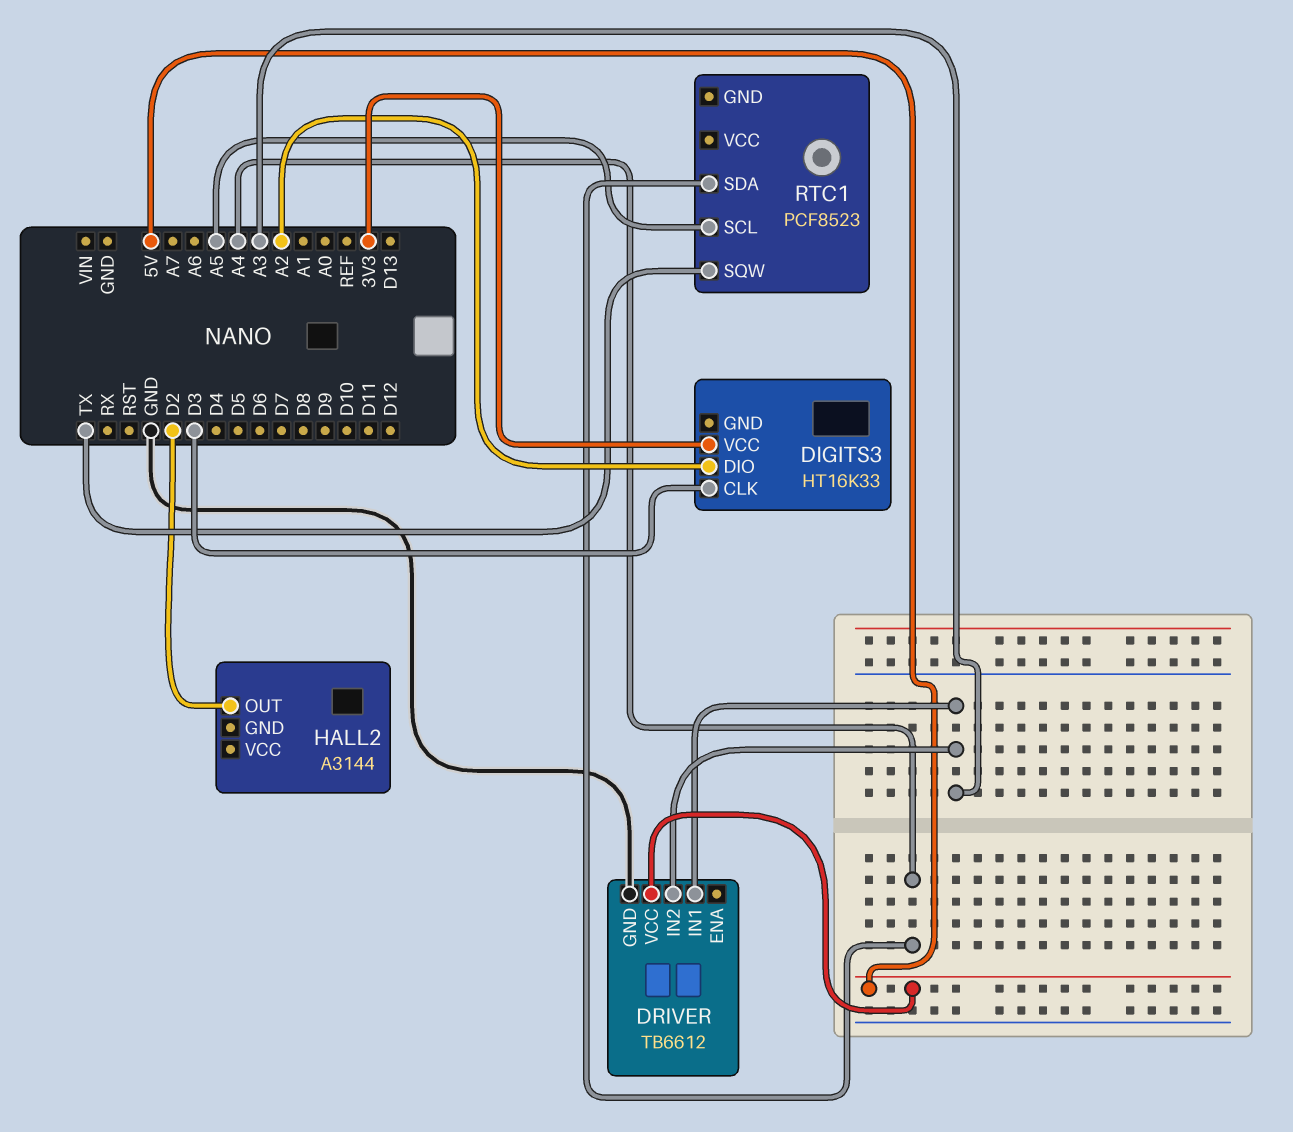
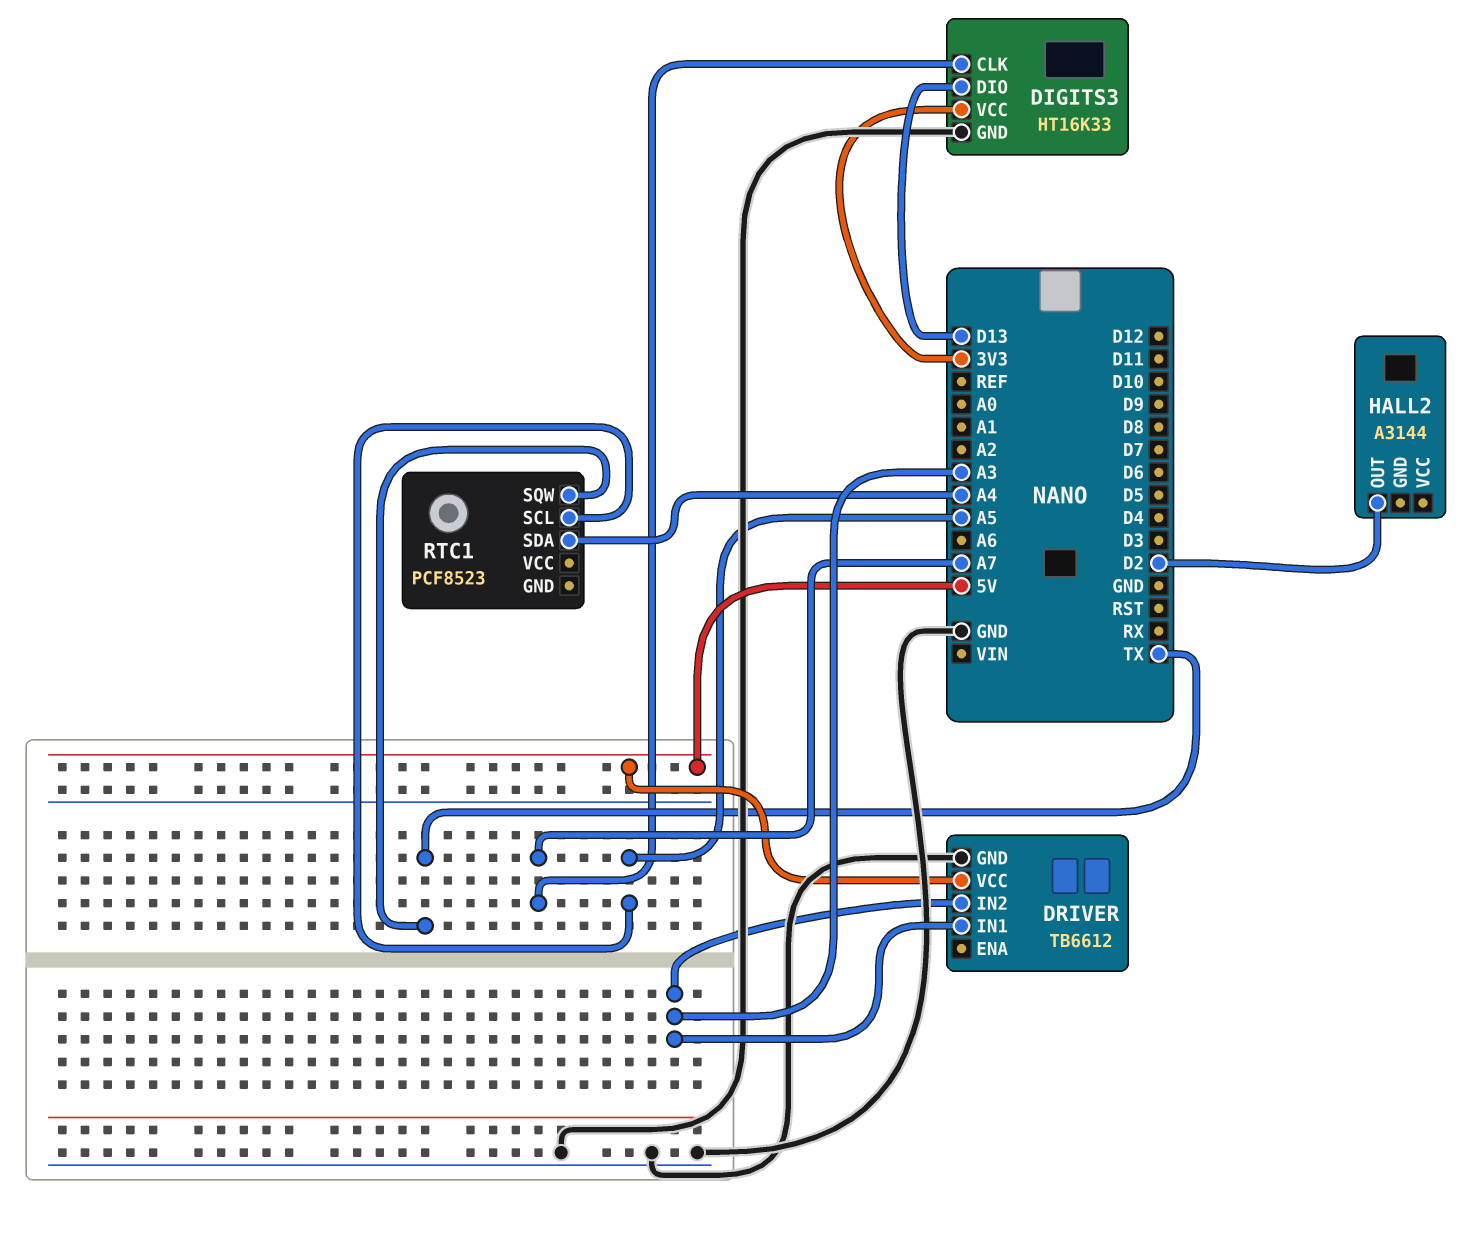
DIGITS3 pin CLK: D3 -> A7
DIGITS3 pin DIO: A2 -> D13
DIGITS3 pin GND: none -> GND

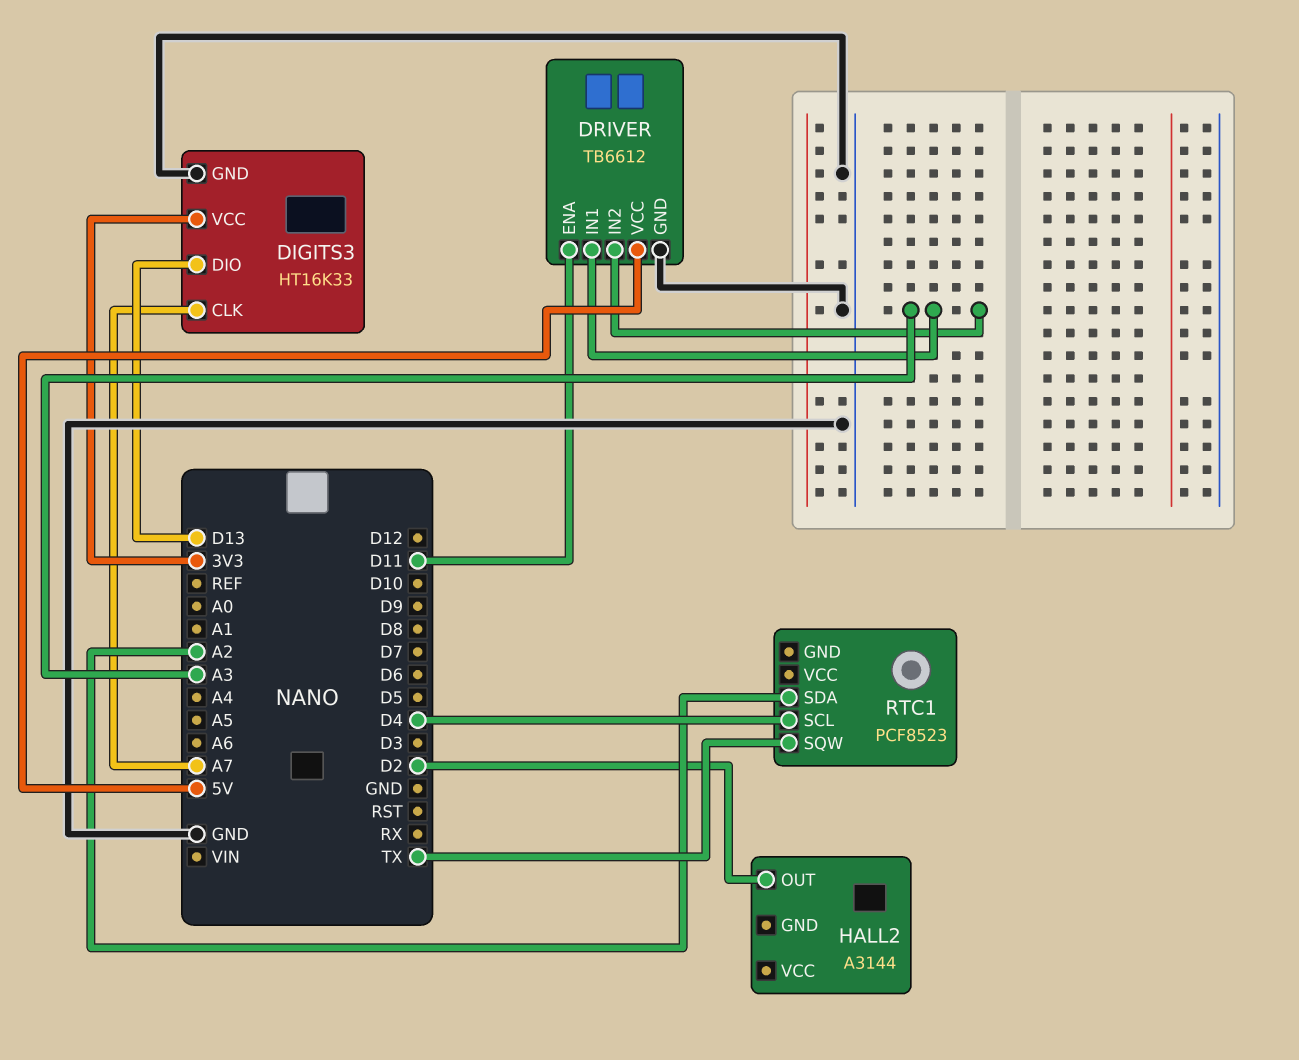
DRIVER pin ENA: none -> D11
RTC1 pin SCL: A5 -> D4
RTC1 pin SDA: A4 -> A2

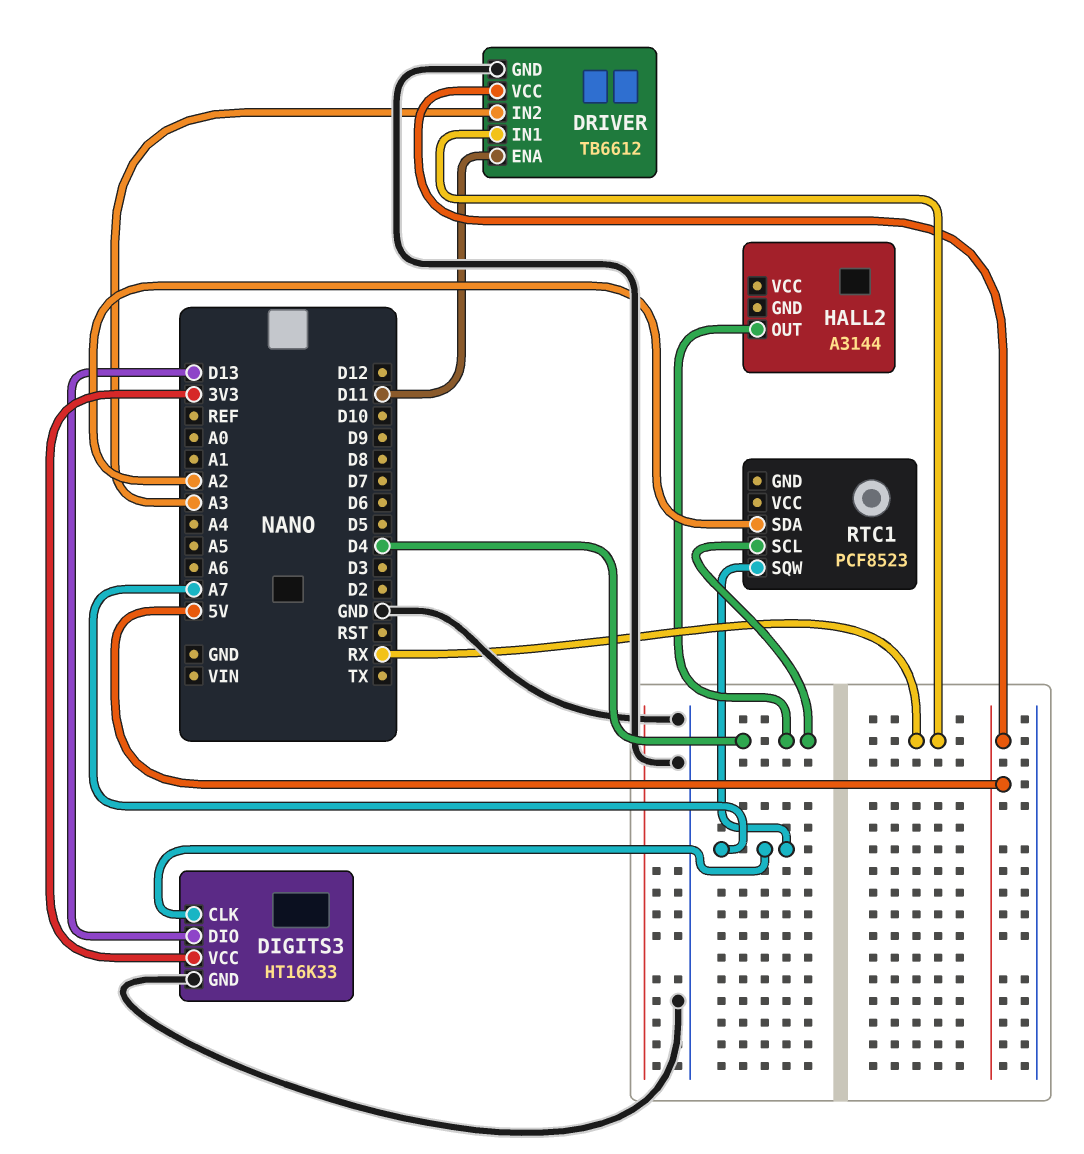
DRIVER pin IN1: A3 -> RX
HALL2 pin OUT: D2 -> D4
RTC1 pin SQW: TX -> A7

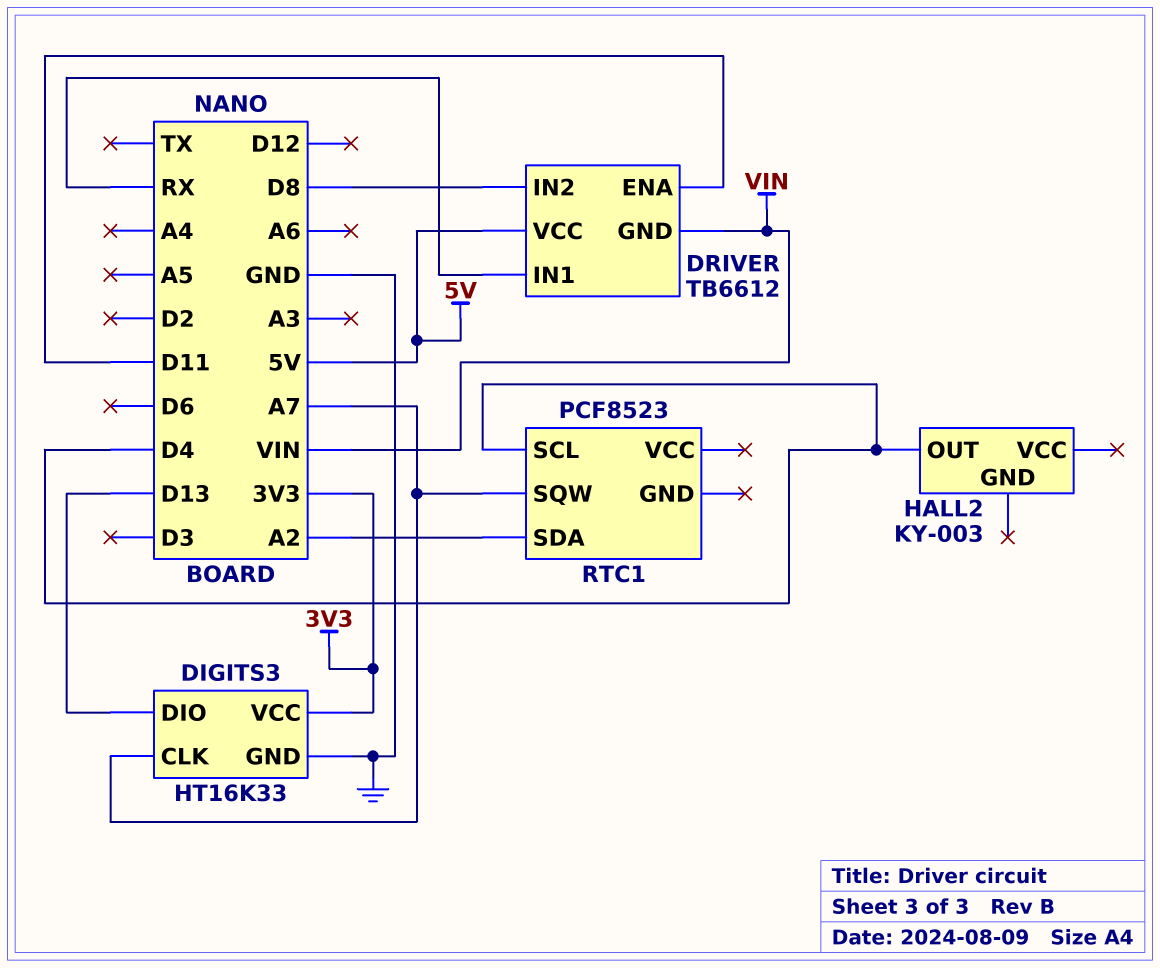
DRIVER pin GND: GND -> VIN
DRIVER pin IN2: A3 -> D8
HALL2: A3144 -> KY-003

